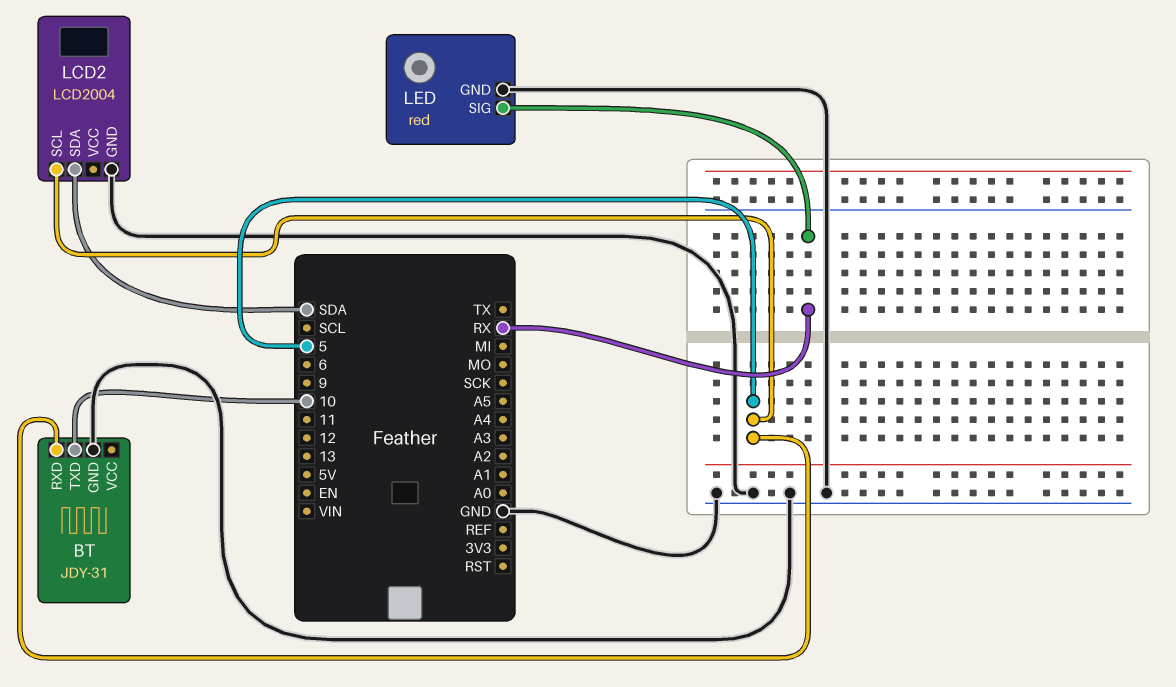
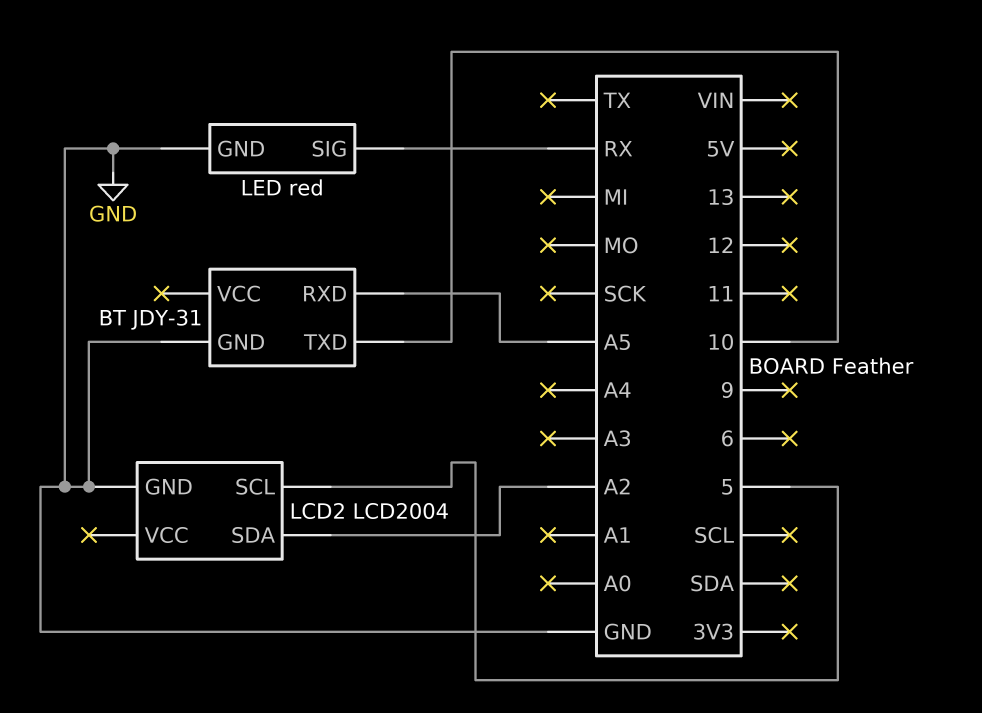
BT pin RXD: 5 -> A5
LCD2 pin SDA: SDA -> A2

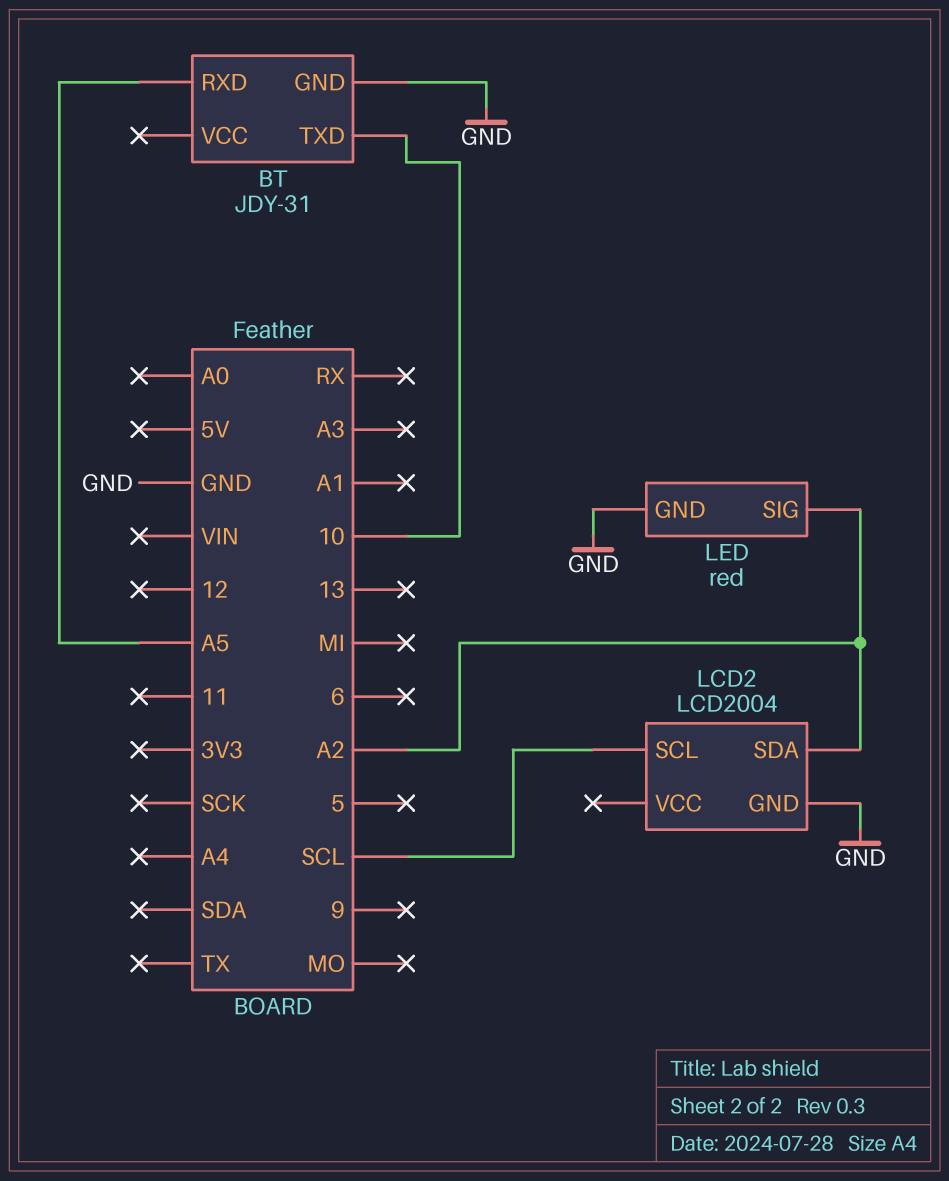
LCD2 pin SCL: 5 -> SCL
LED pin SIG: RX -> A2

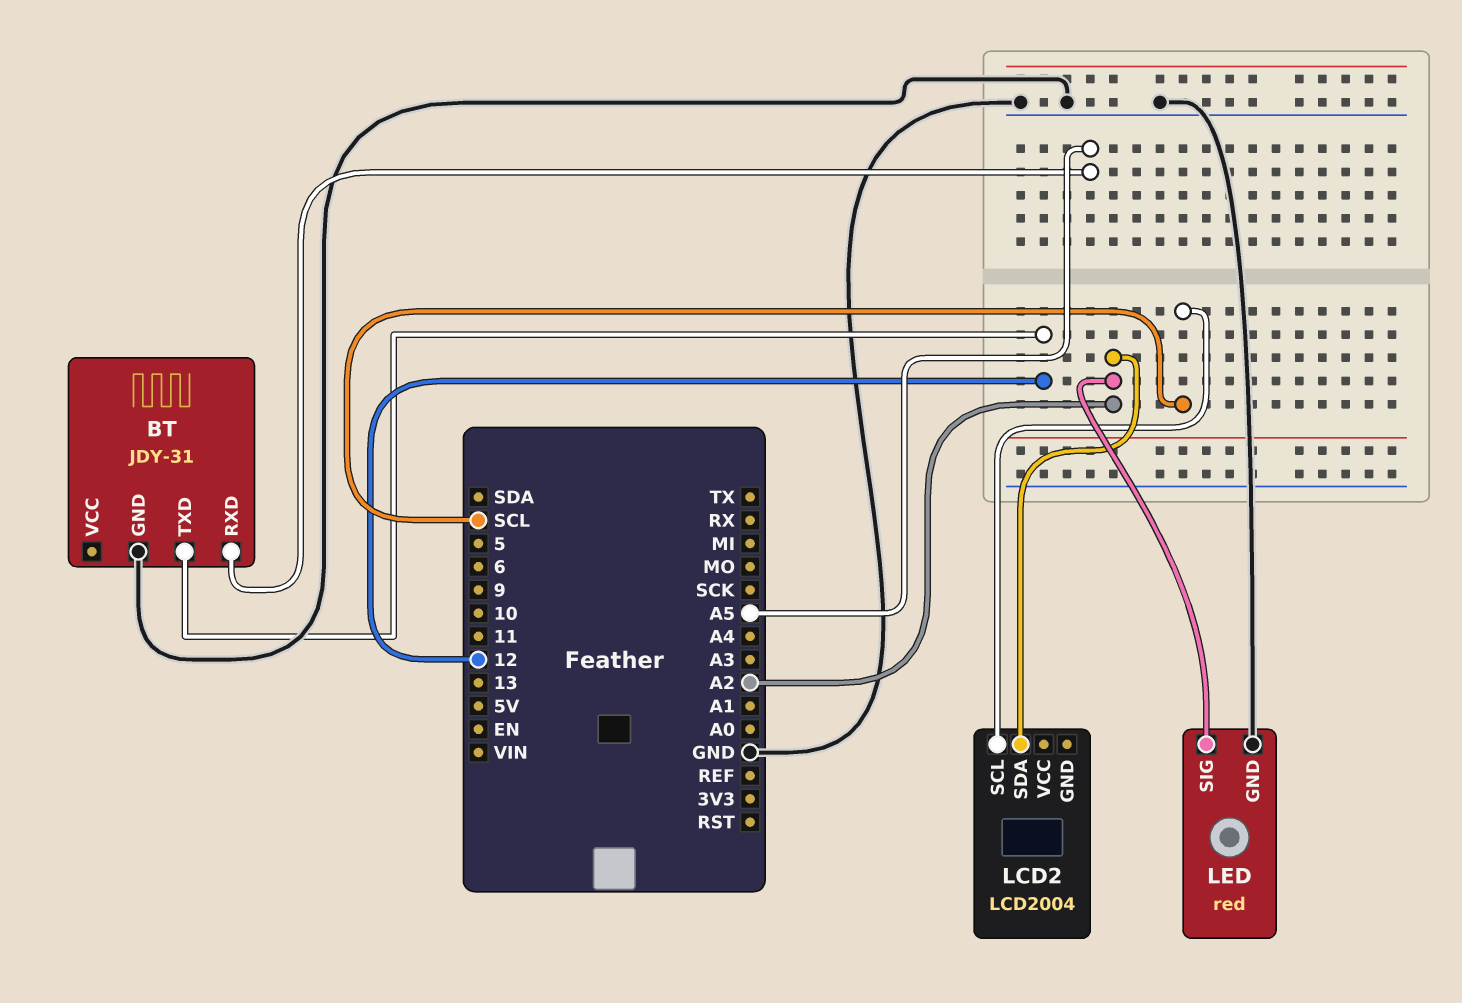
BT pin TXD: 10 -> 12
LCD2 pin GND: GND -> none

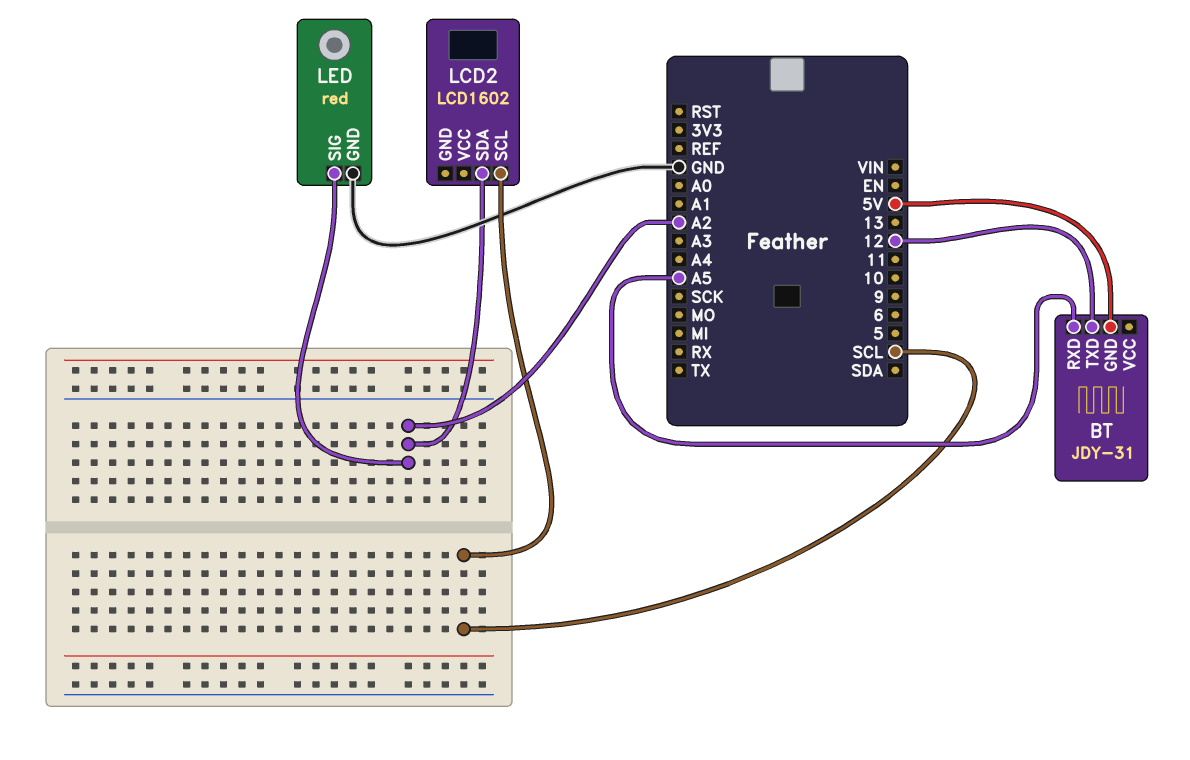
BT pin GND: GND -> 5V
LCD2: LCD2004 -> LCD1602

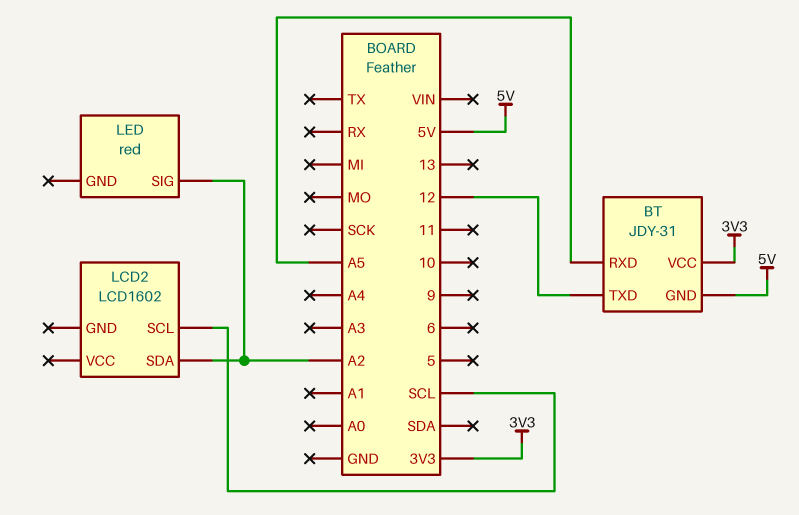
BT pin VCC: none -> 3V3
LED pin GND: GND -> none

